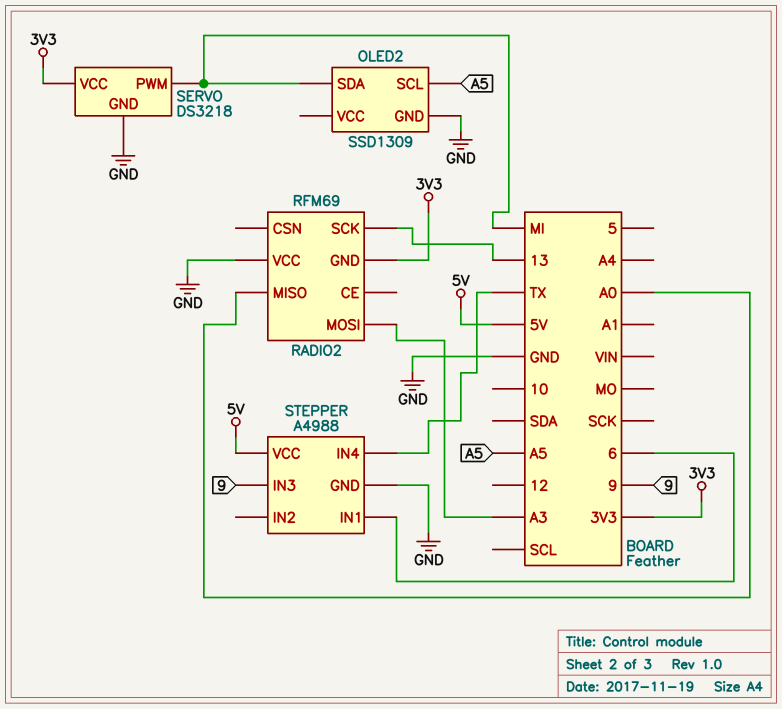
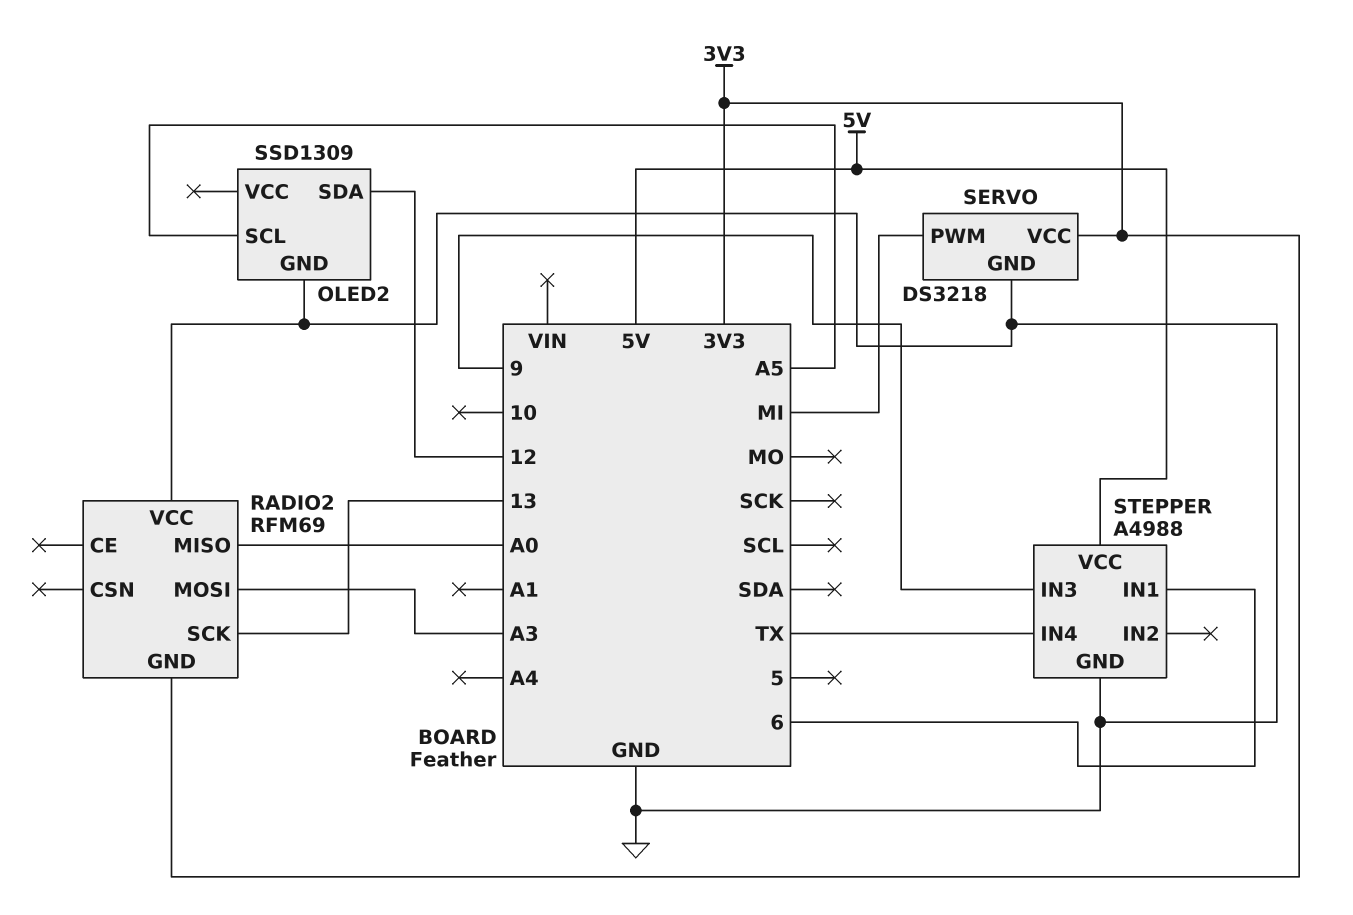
OLED2 pin SDA: MI -> 12

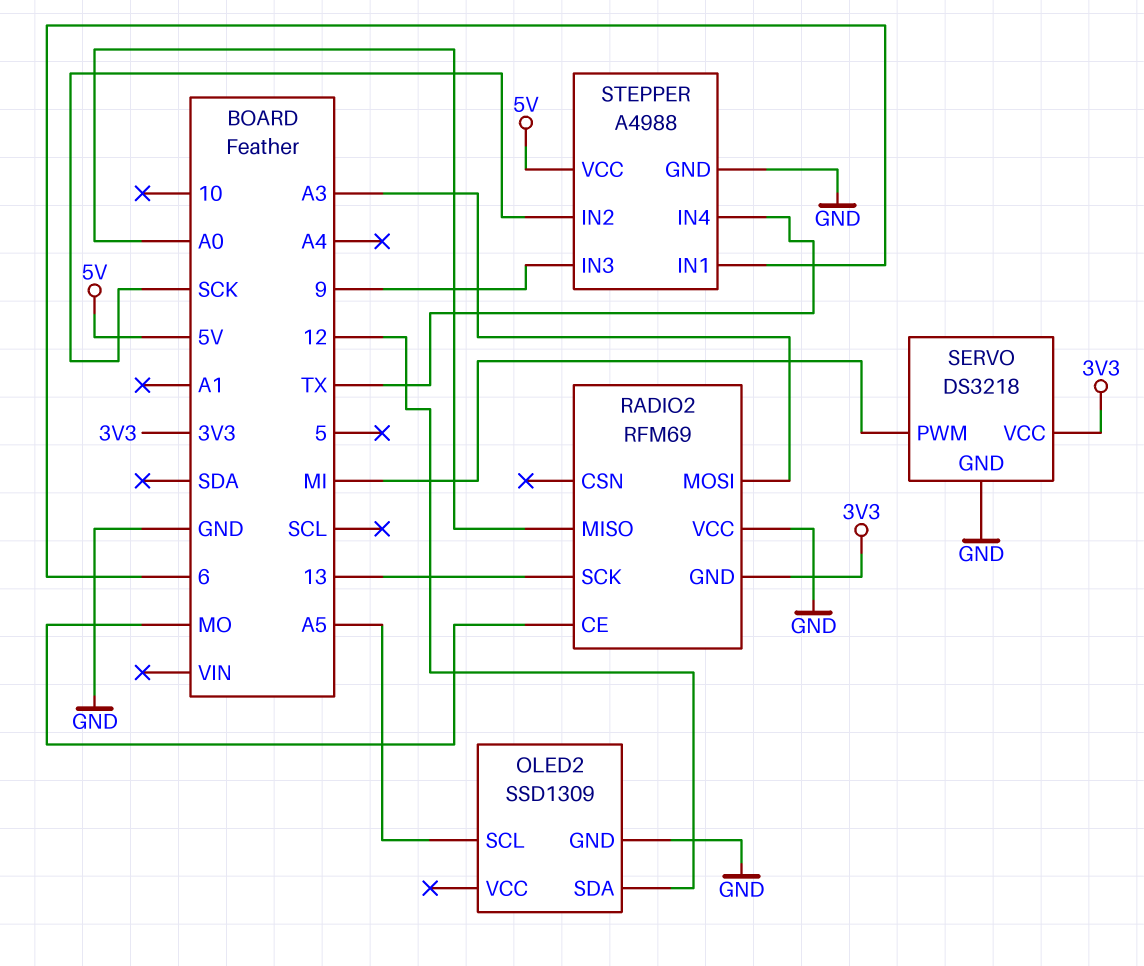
RADIO2 pin CE: none -> MO
STEPPER pin IN2: none -> SCK

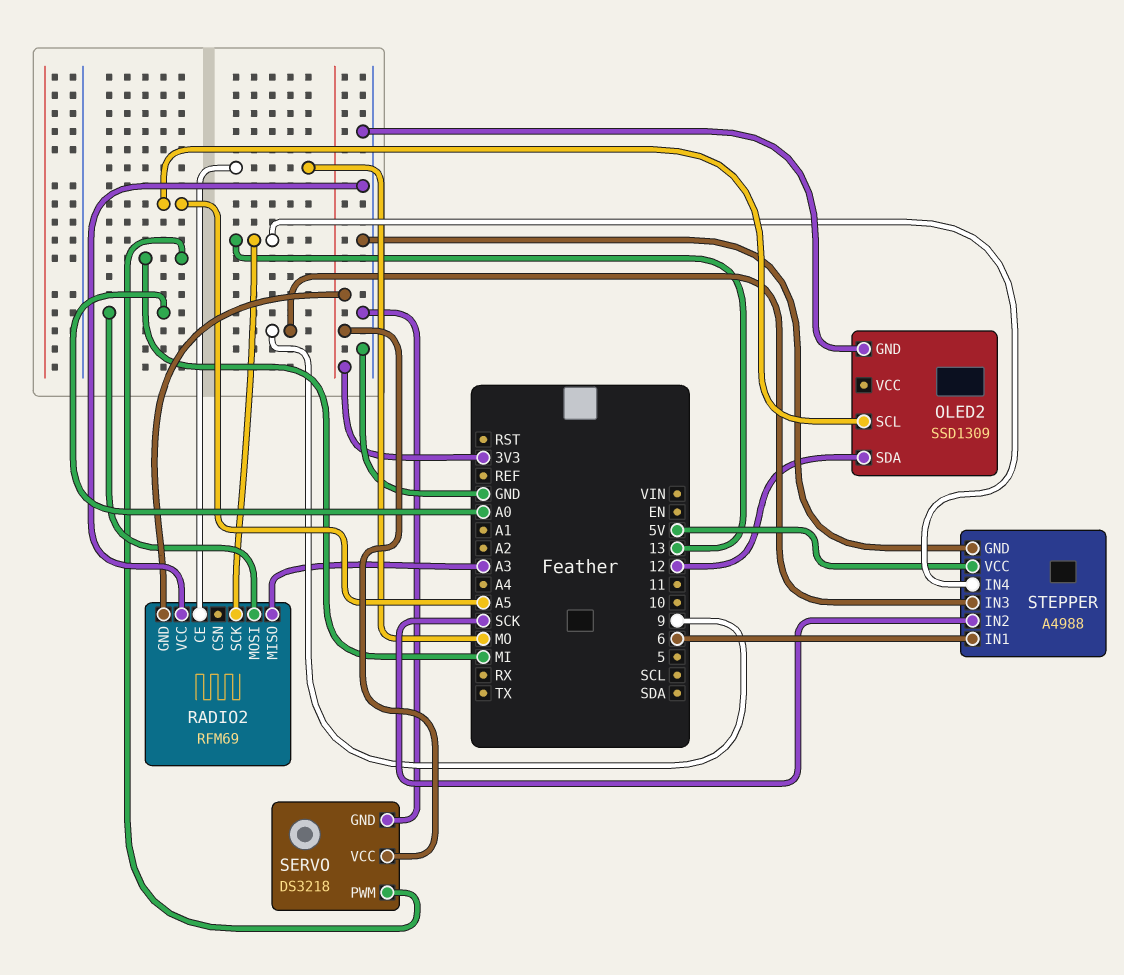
RADIO2 pin MISO: A0 -> A3
RADIO2 pin MOSI: A3 -> A0
STEPPER pin IN4: TX -> 13

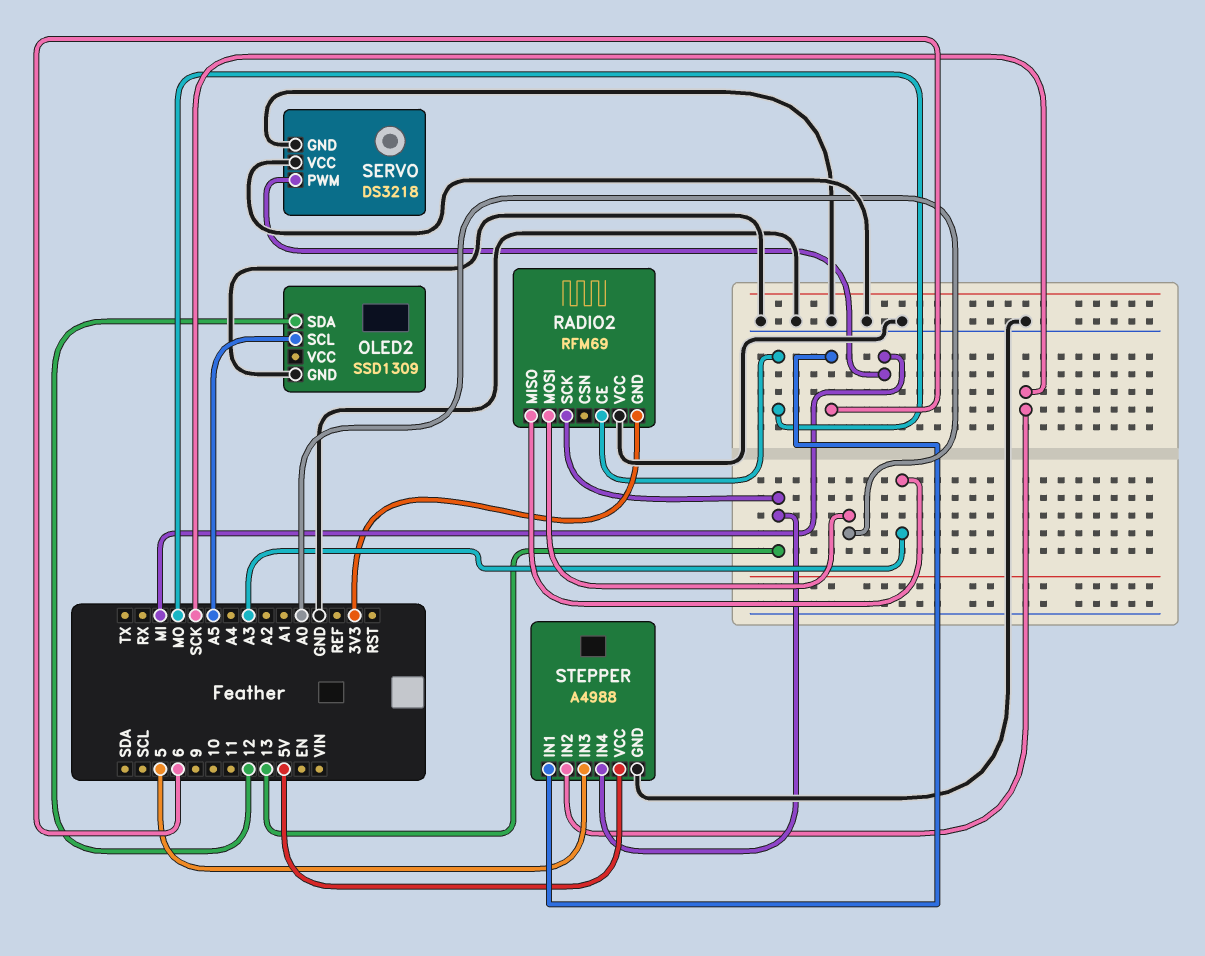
SERVO pin VCC: 3V3 -> GND
STEPPER pin IN3: 9 -> 5

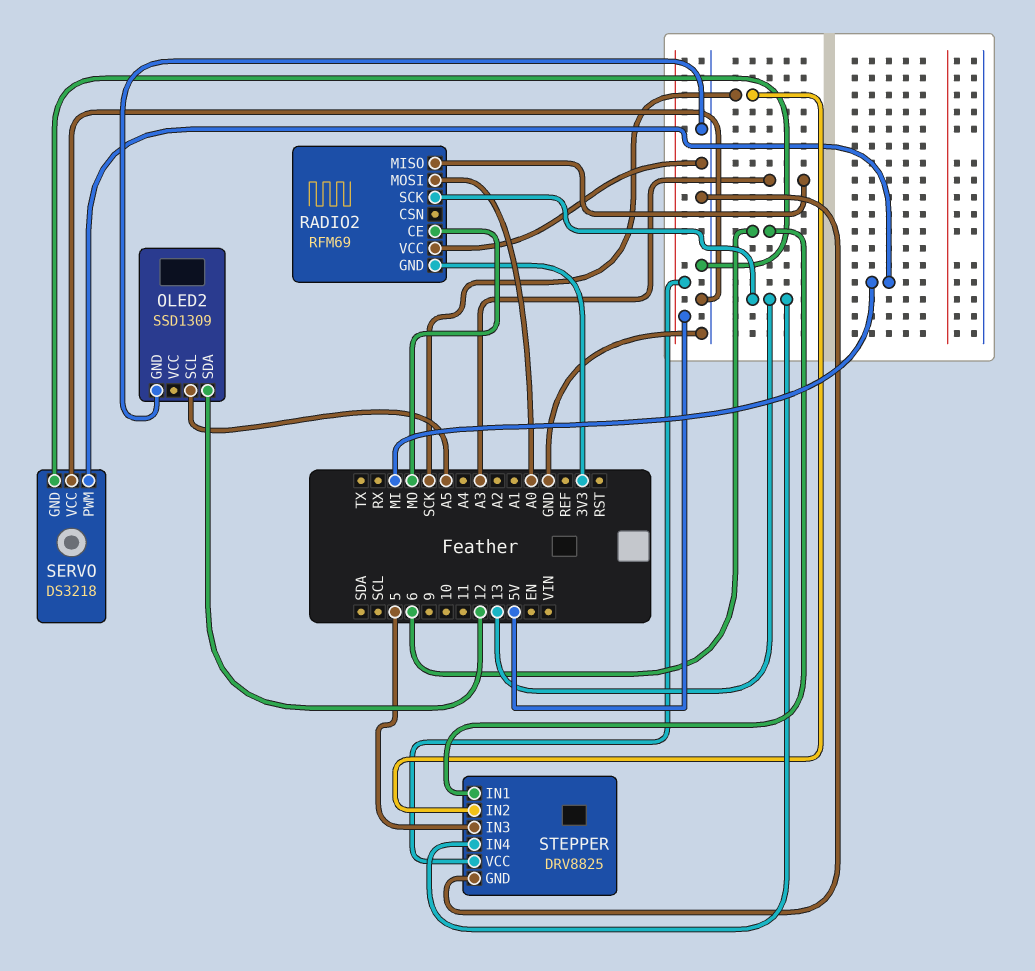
STEPPER: A4988 -> DRV8825

